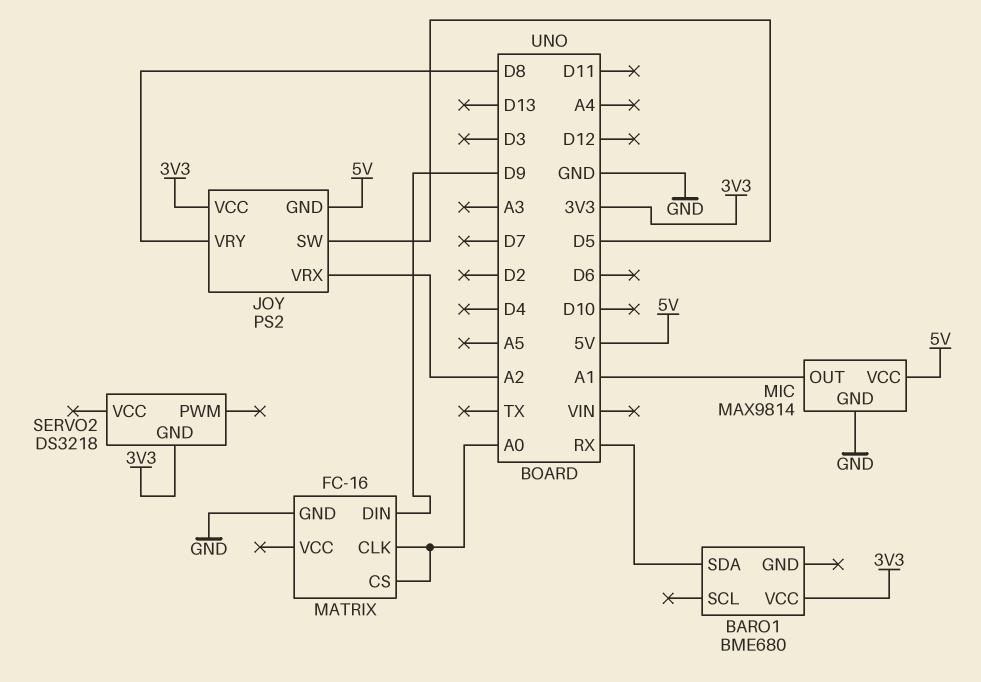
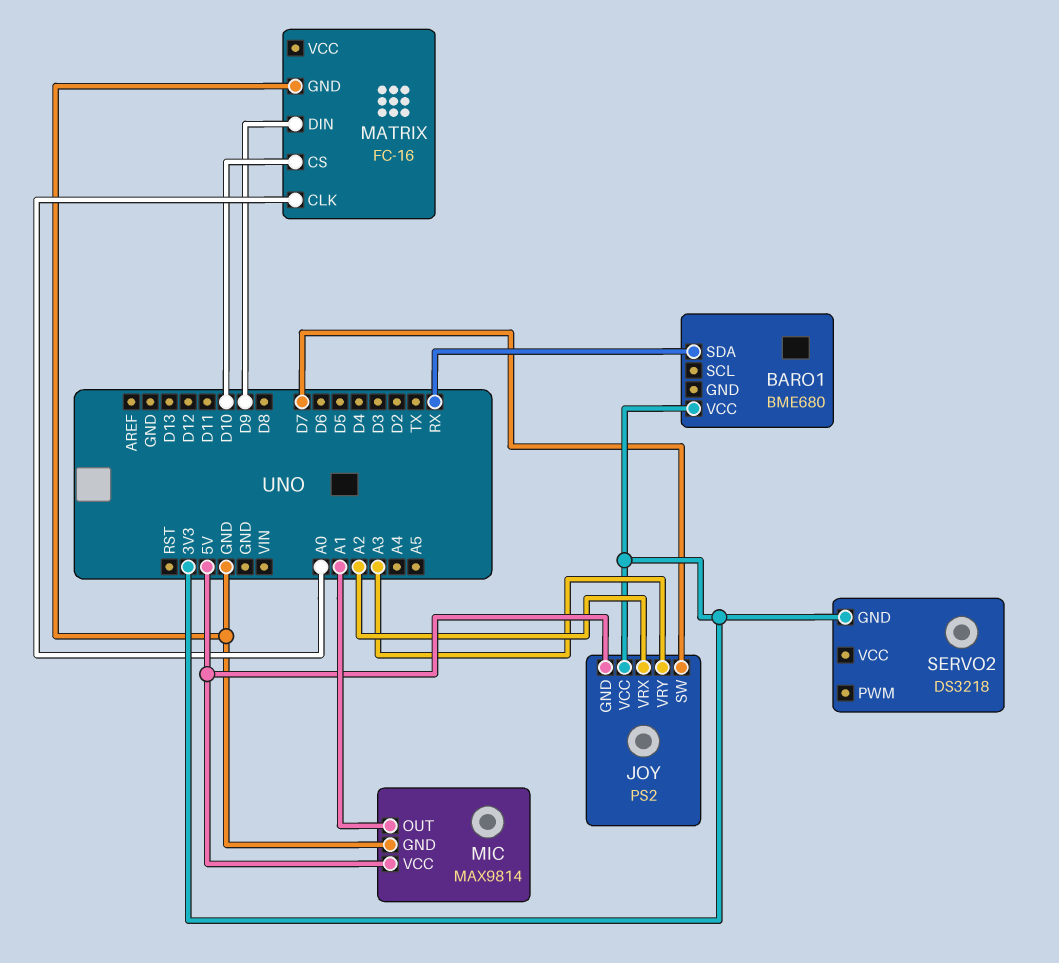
JOY pin SW: D5 -> D7
JOY pin VRY: D8 -> A3
MATRIX pin CS: A0 -> D10

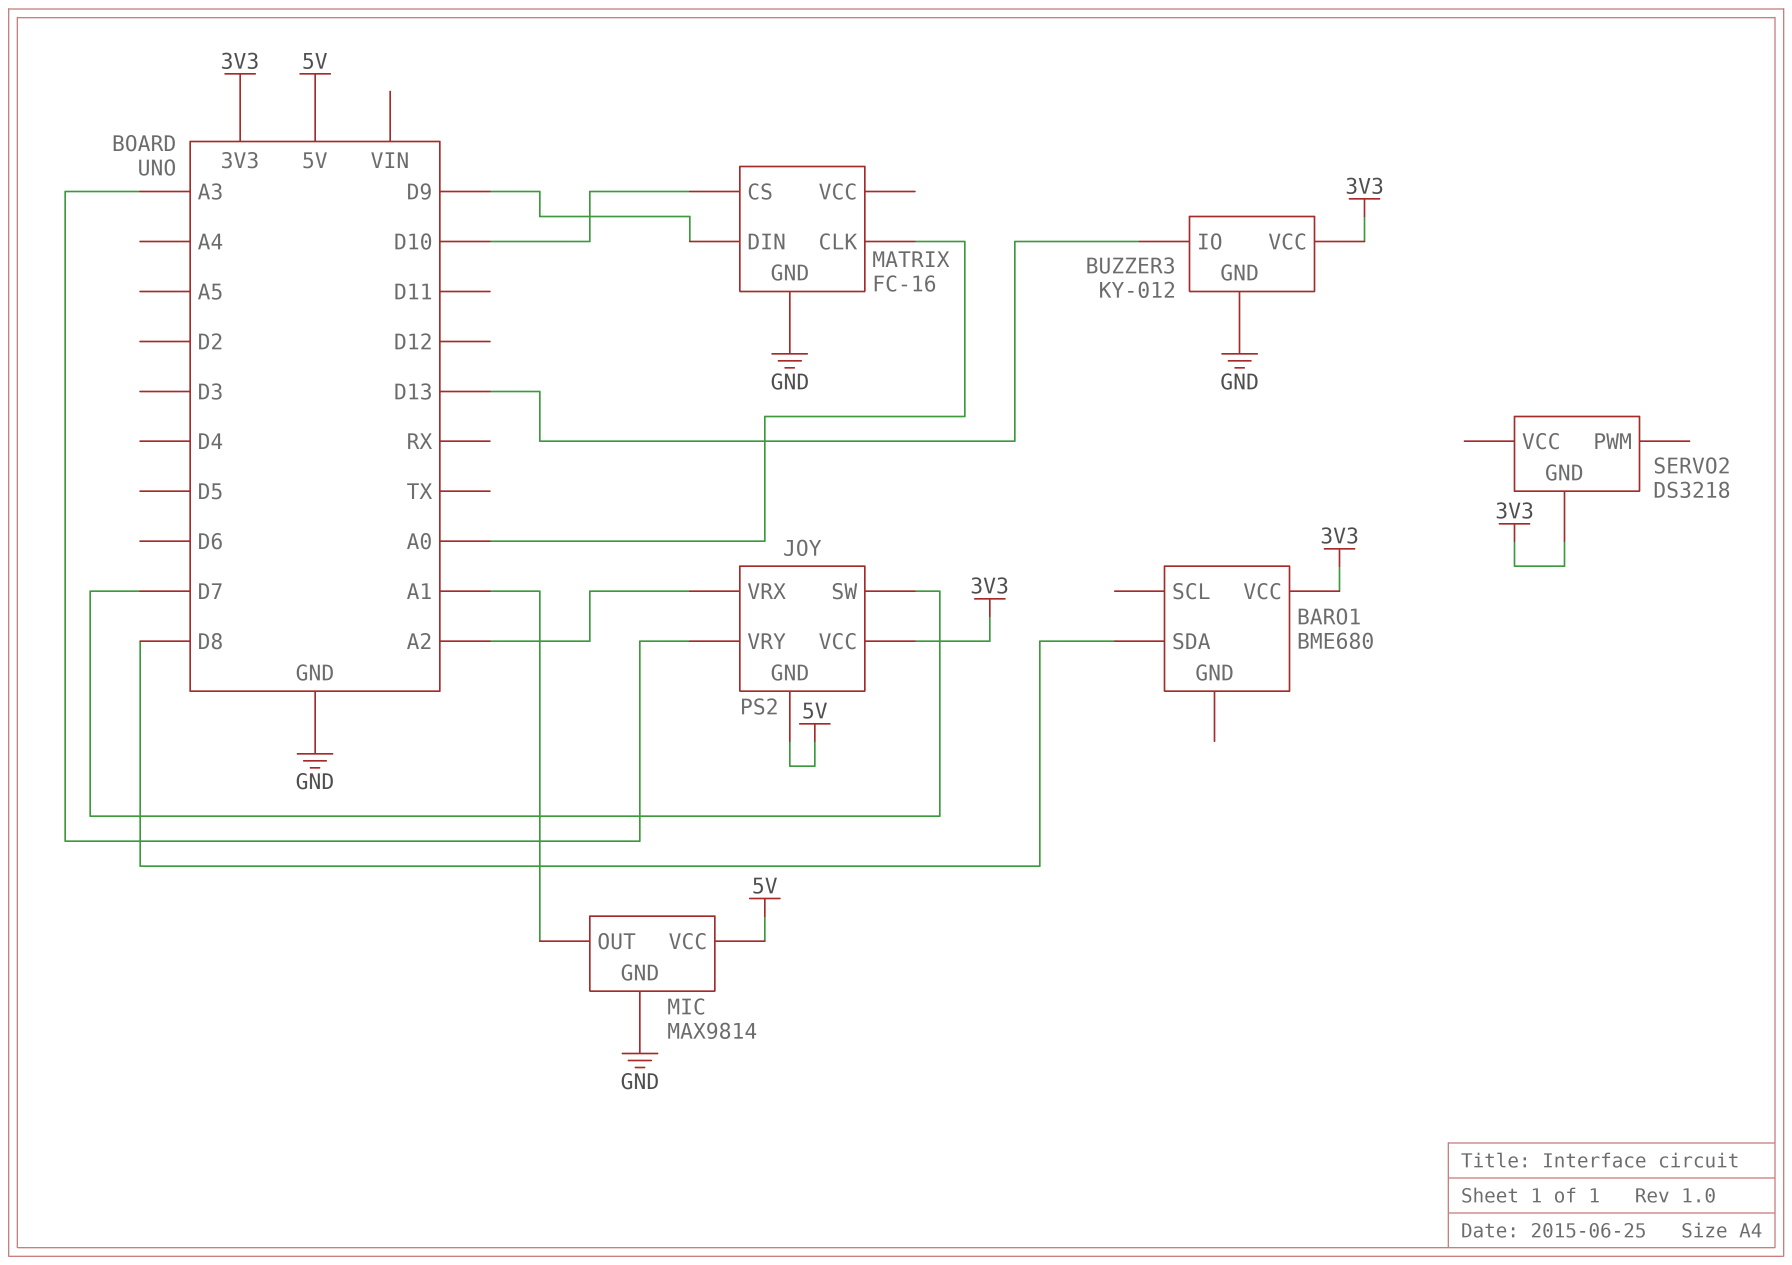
BARO1 pin SDA: RX -> D8
BUZZER3: none -> KY-012
BUZZER3 pin GND: none -> GND
BUZZER3 pin IO: none -> D13
BUZZER3 pin VCC: none -> 3V3

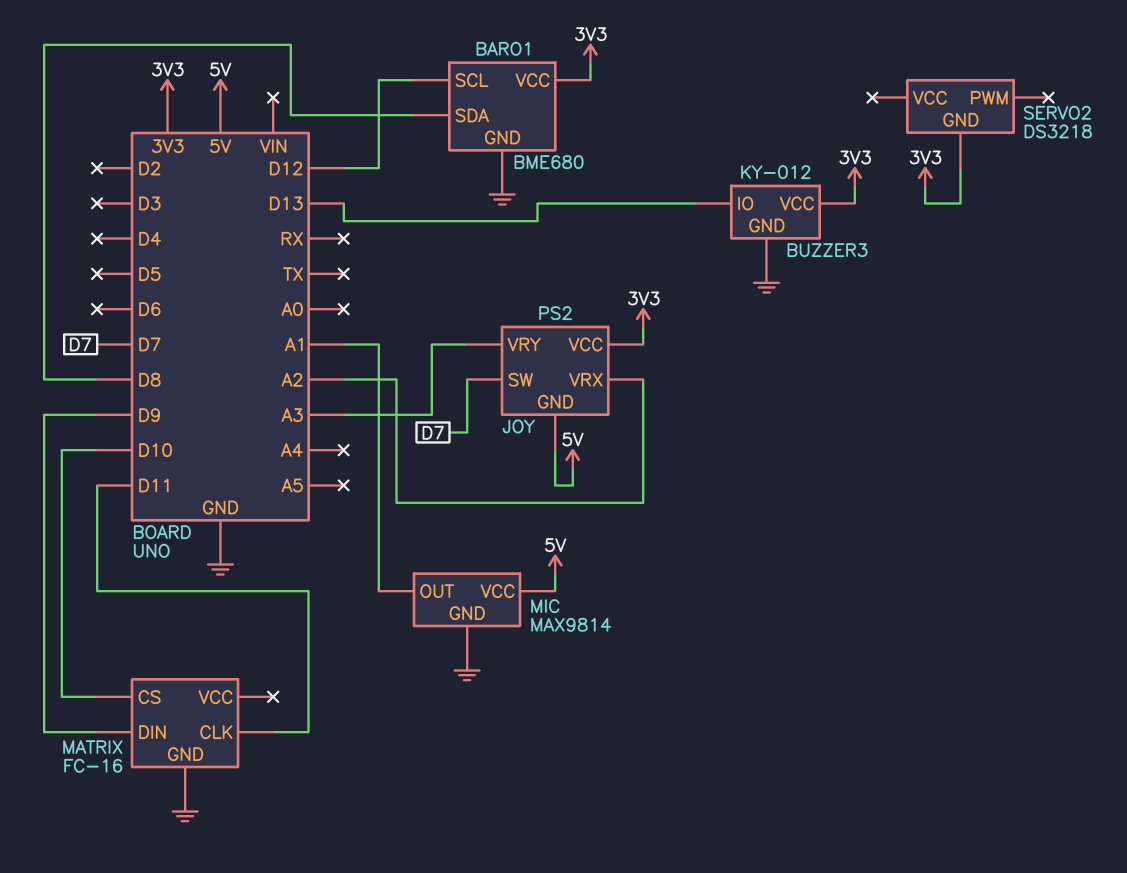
BARO1 pin GND: none -> GND
BARO1 pin SCL: none -> D12
MATRIX pin CLK: A0 -> D11

